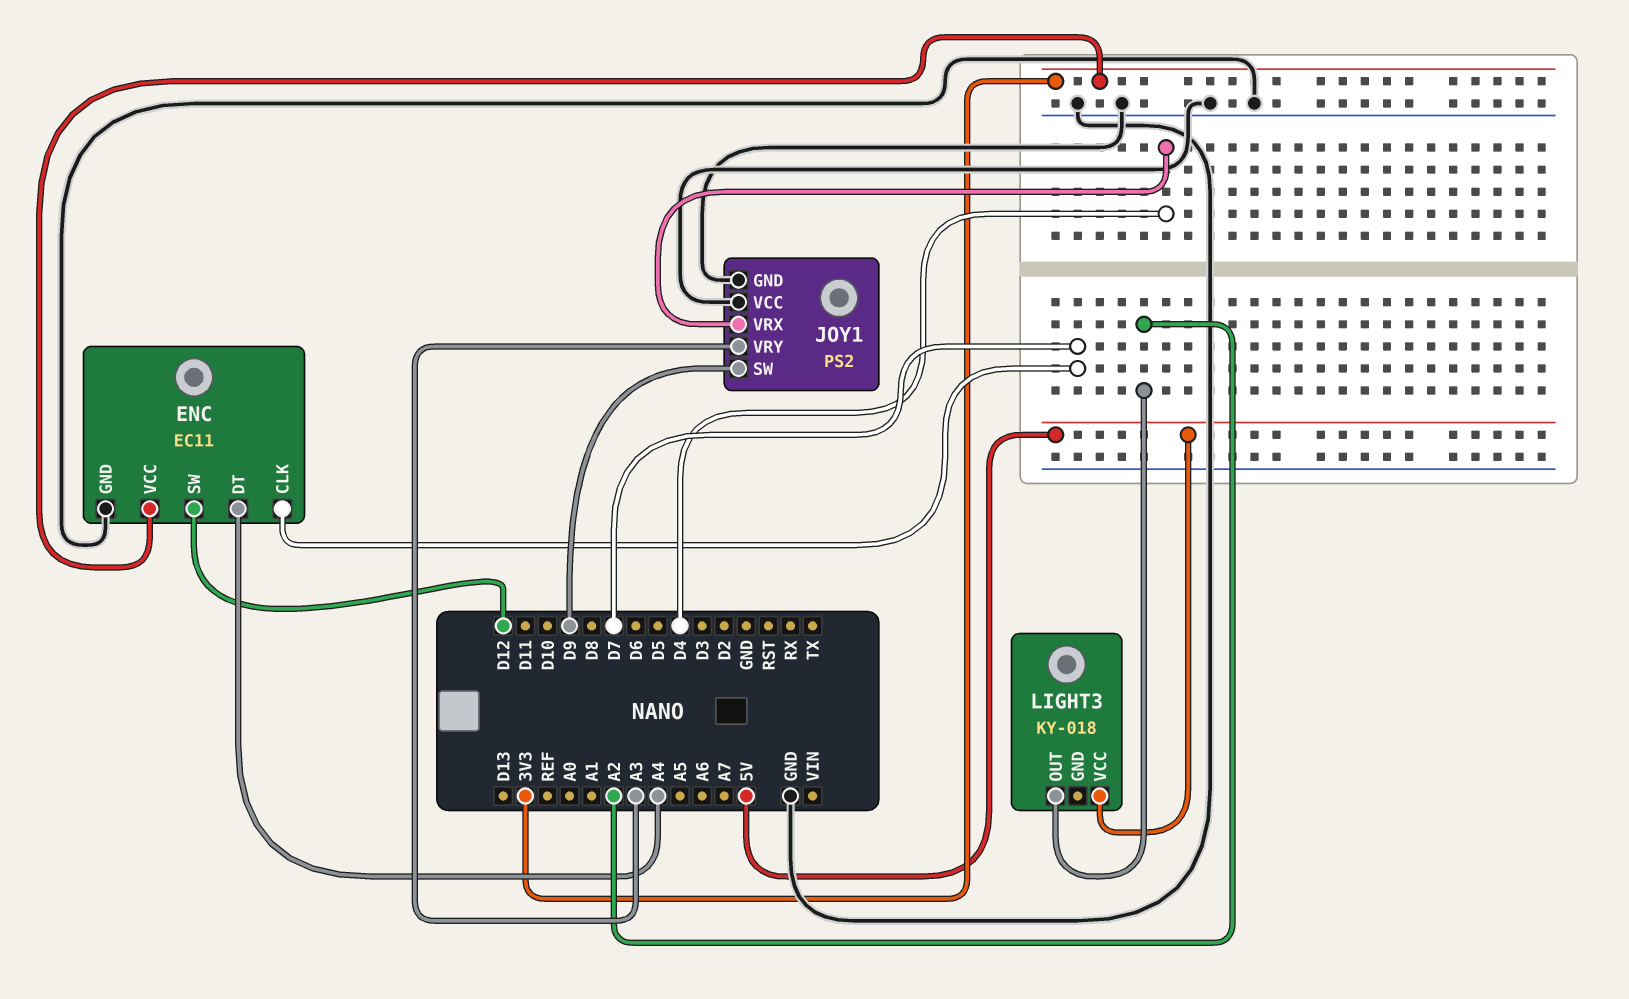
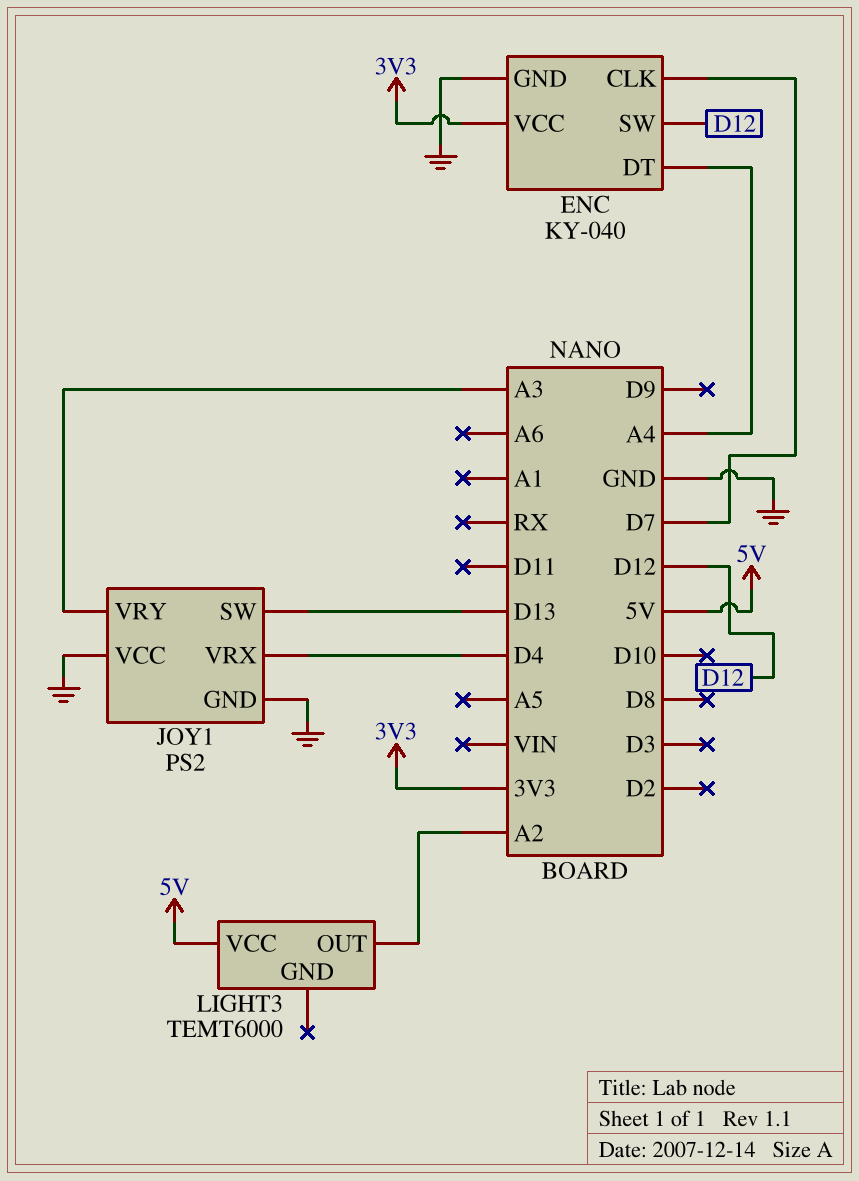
ENC: EC11 -> KY-040
JOY1 pin SW: D9 -> D13
LIGHT3: KY-018 -> TEMT6000

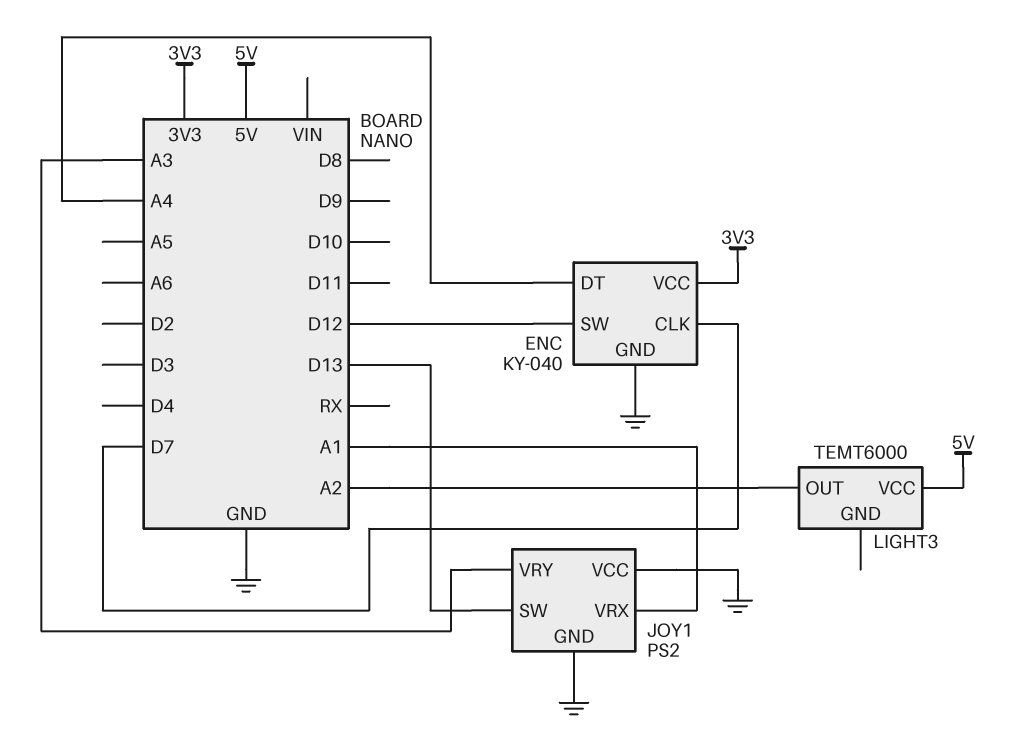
JOY1 pin VRX: D4 -> A1

